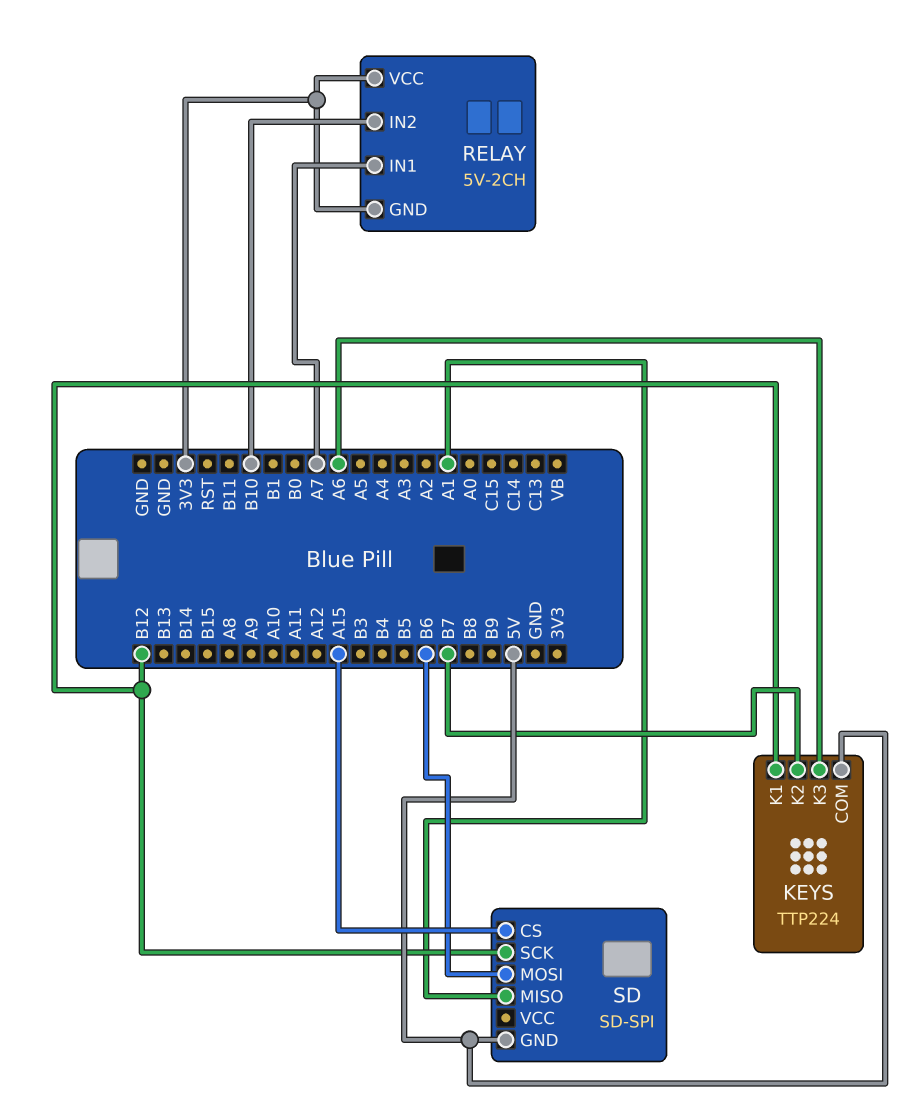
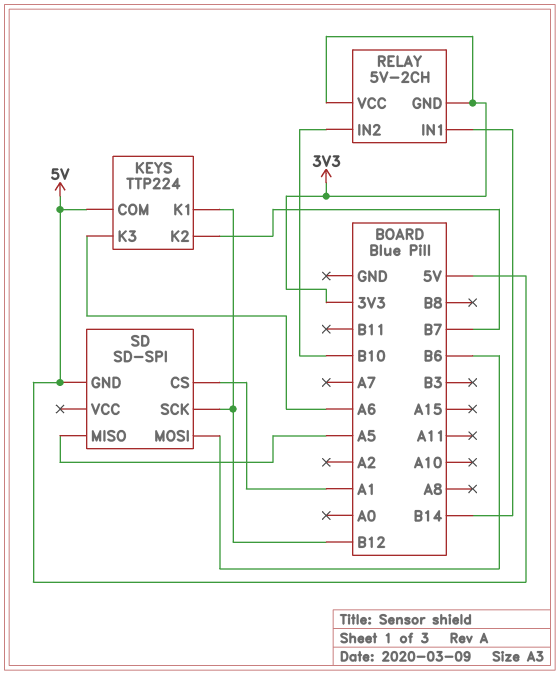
RELAY pin IN1: A7 -> B14
SD pin CS: A15 -> A1
SD pin MISO: A1 -> A5

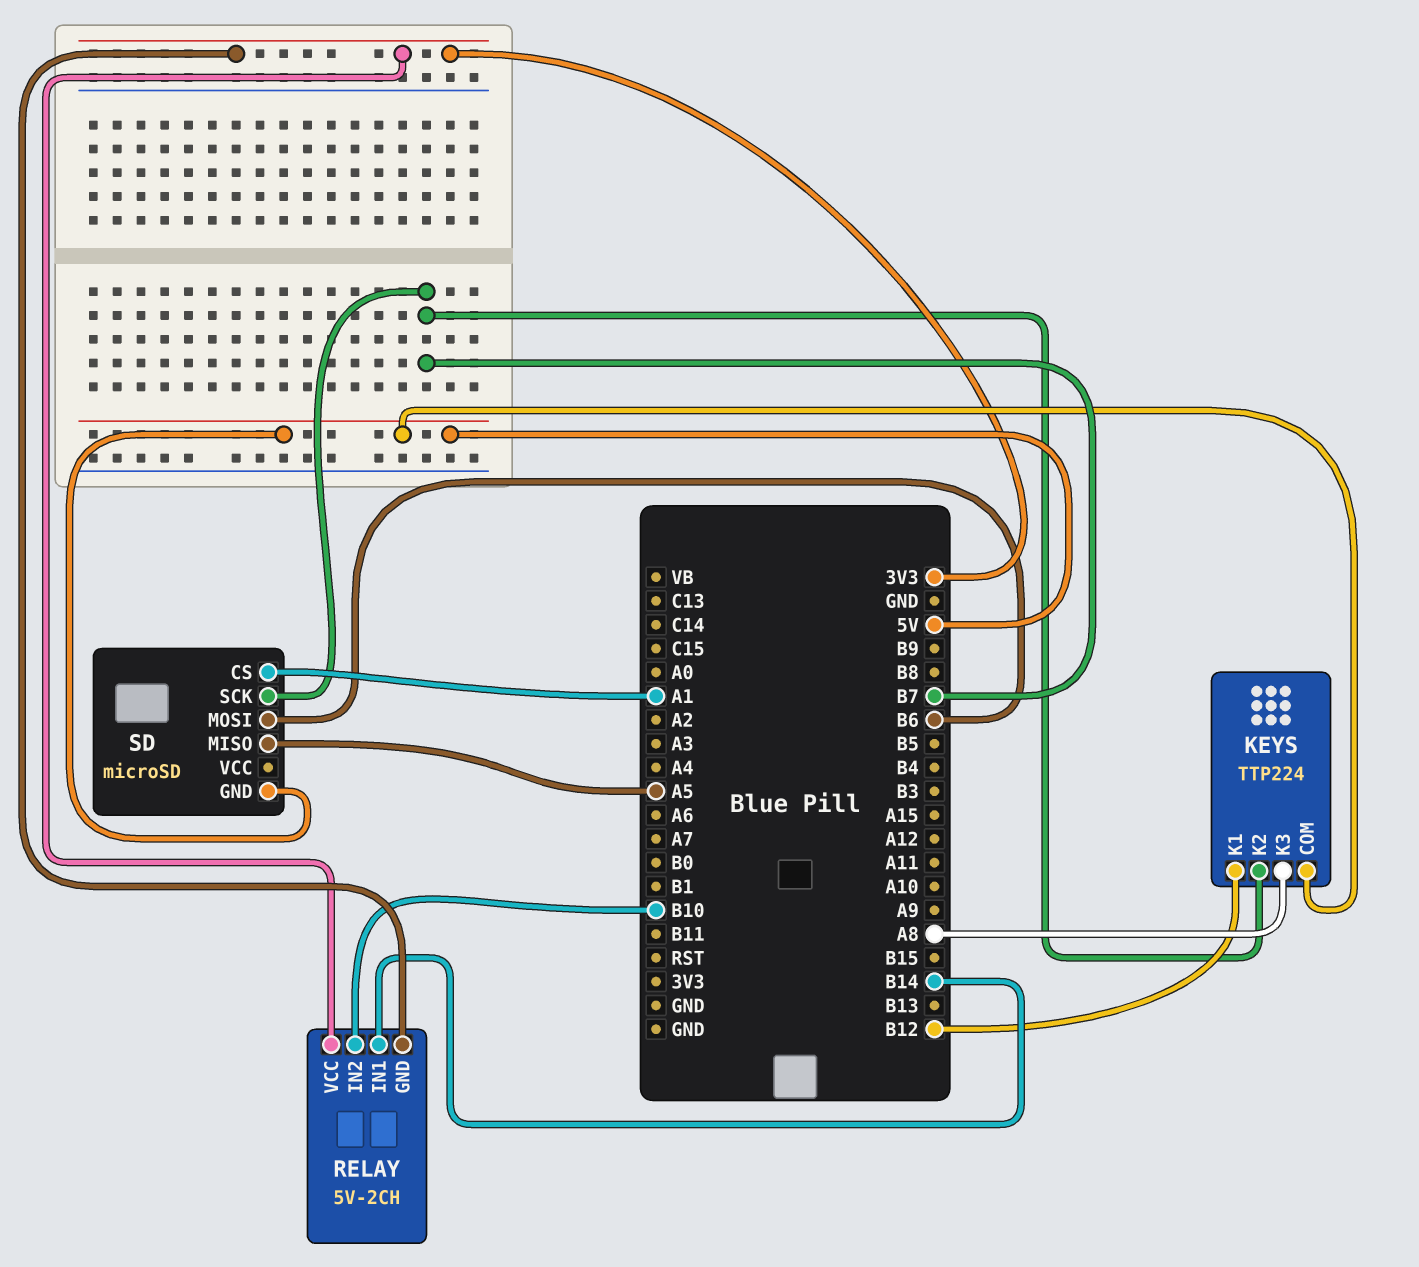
KEYS pin K3: A6 -> A8
SD: SD-SPI -> microSD
SD pin SCK: B12 -> B7

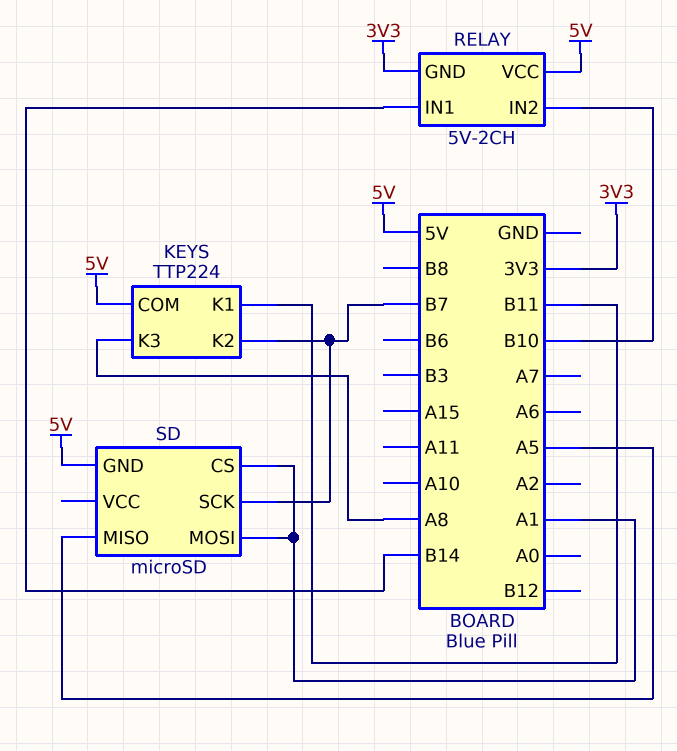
KEYS pin K1: B12 -> B11
RELAY pin VCC: 3V3 -> 5V
SD pin MOSI: B6 -> A1

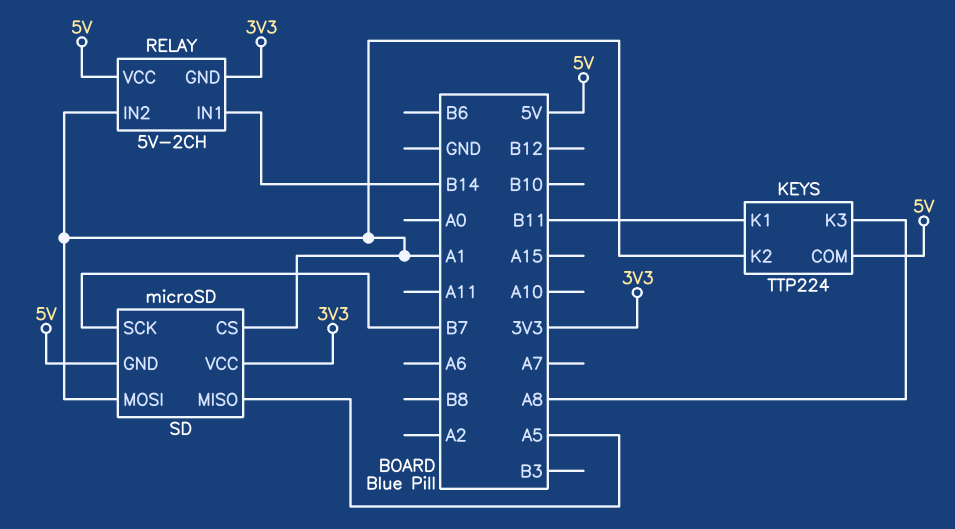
KEYS pin K2: B7 -> A1
RELAY pin IN2: B10 -> A1
SD pin VCC: none -> 3V3

